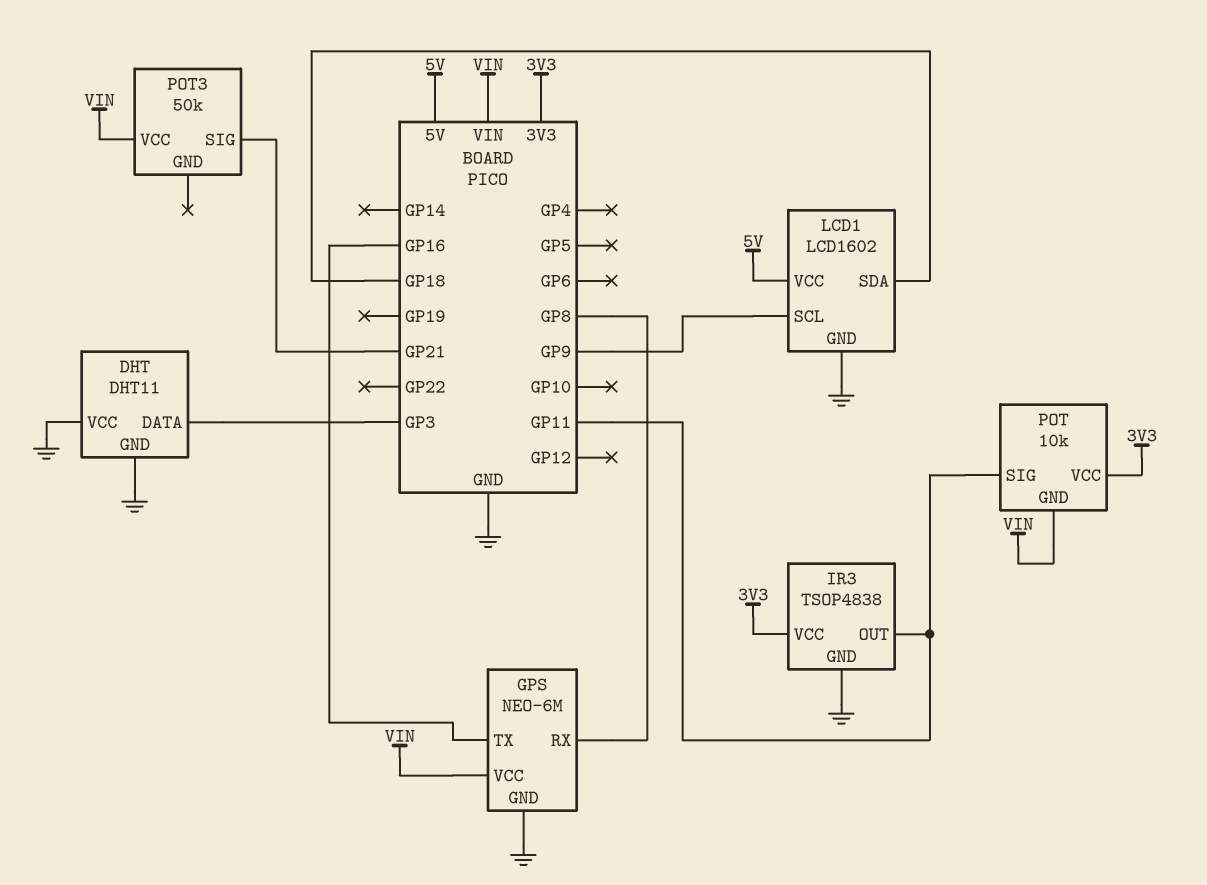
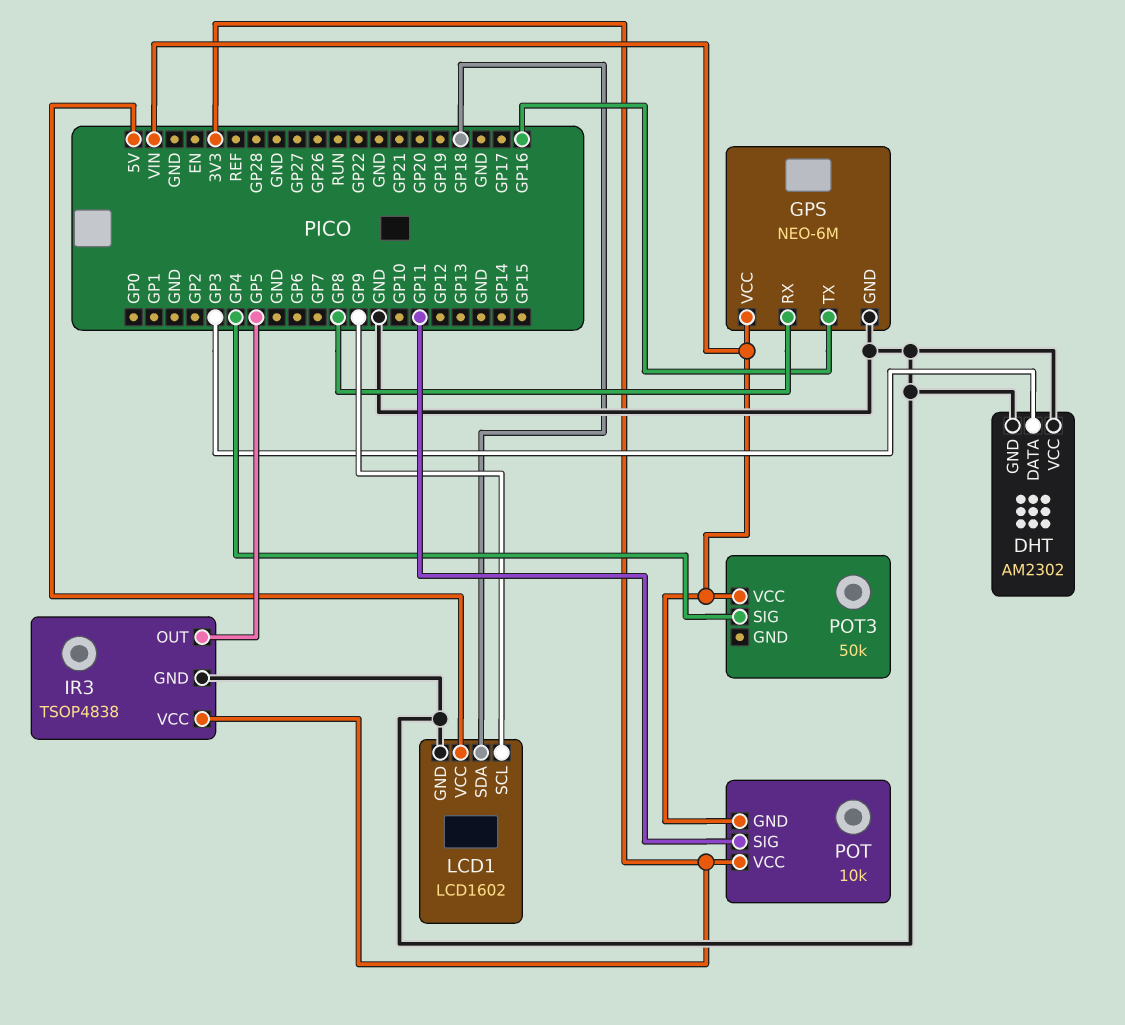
DHT: DHT11 -> AM2302
IR3 pin OUT: GP11 -> GP5
POT3 pin SIG: GP21 -> GP4

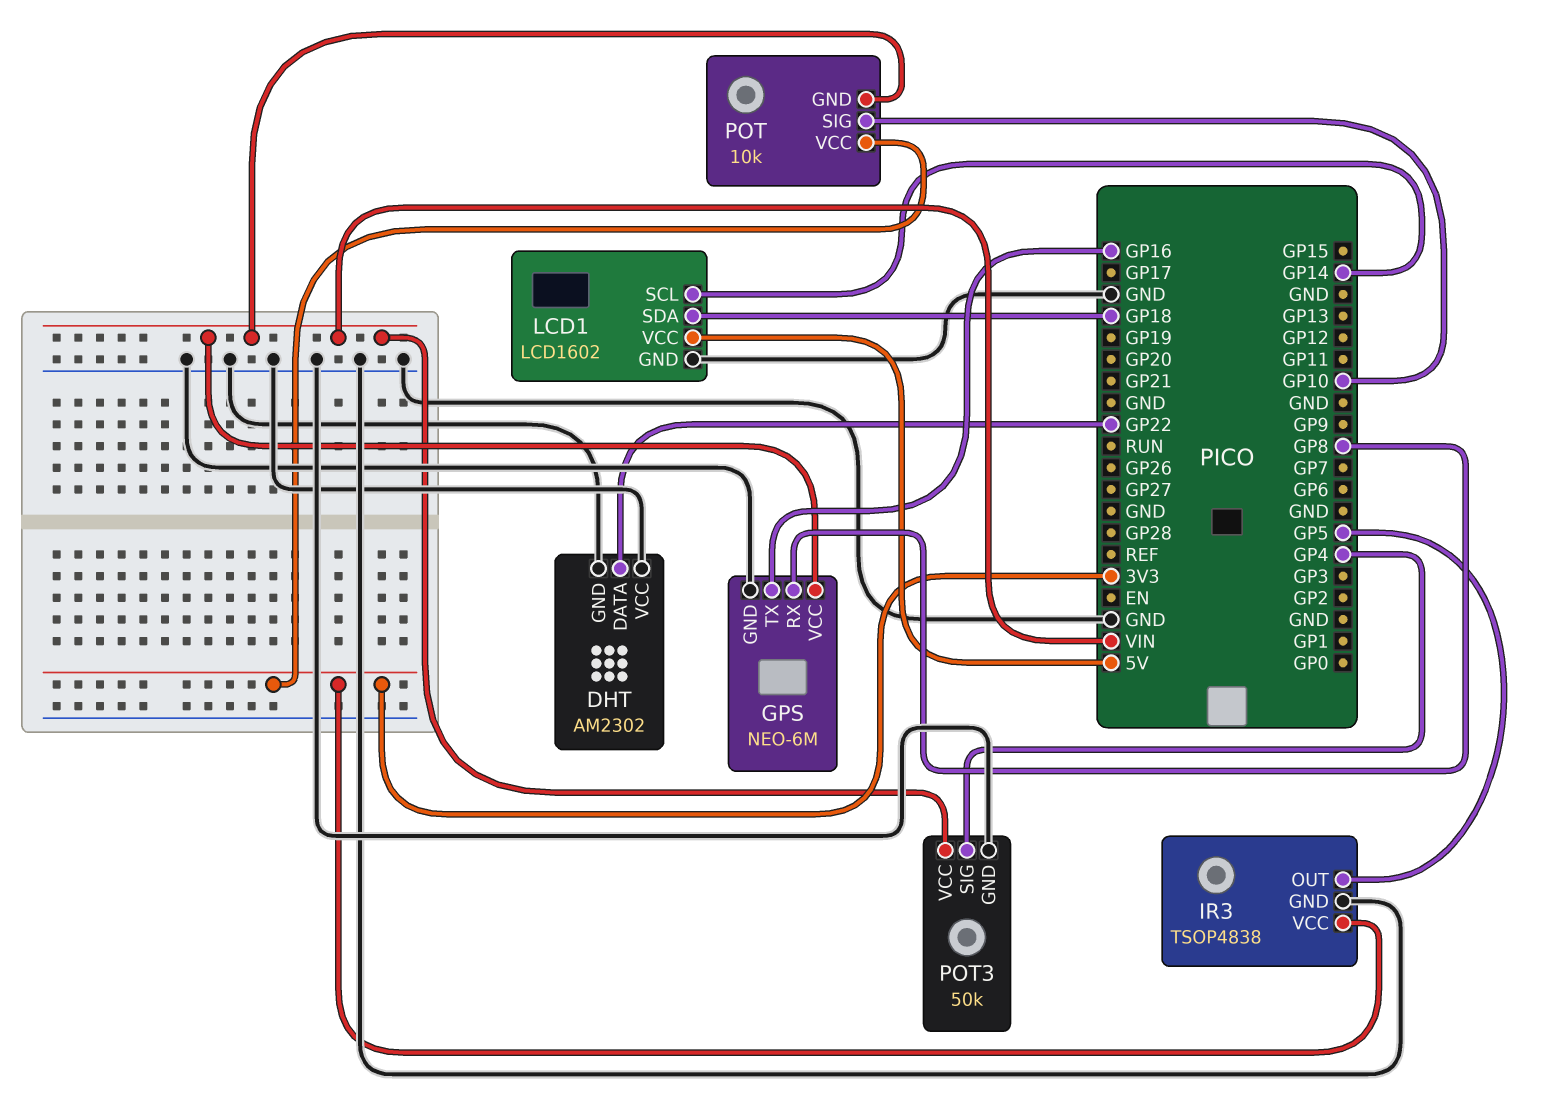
DHT pin DATA: GP3 -> GP22
LCD1 pin SCL: GP9 -> GP14
POT pin SIG: GP11 -> GP10
POT3 pin GND: none -> GND

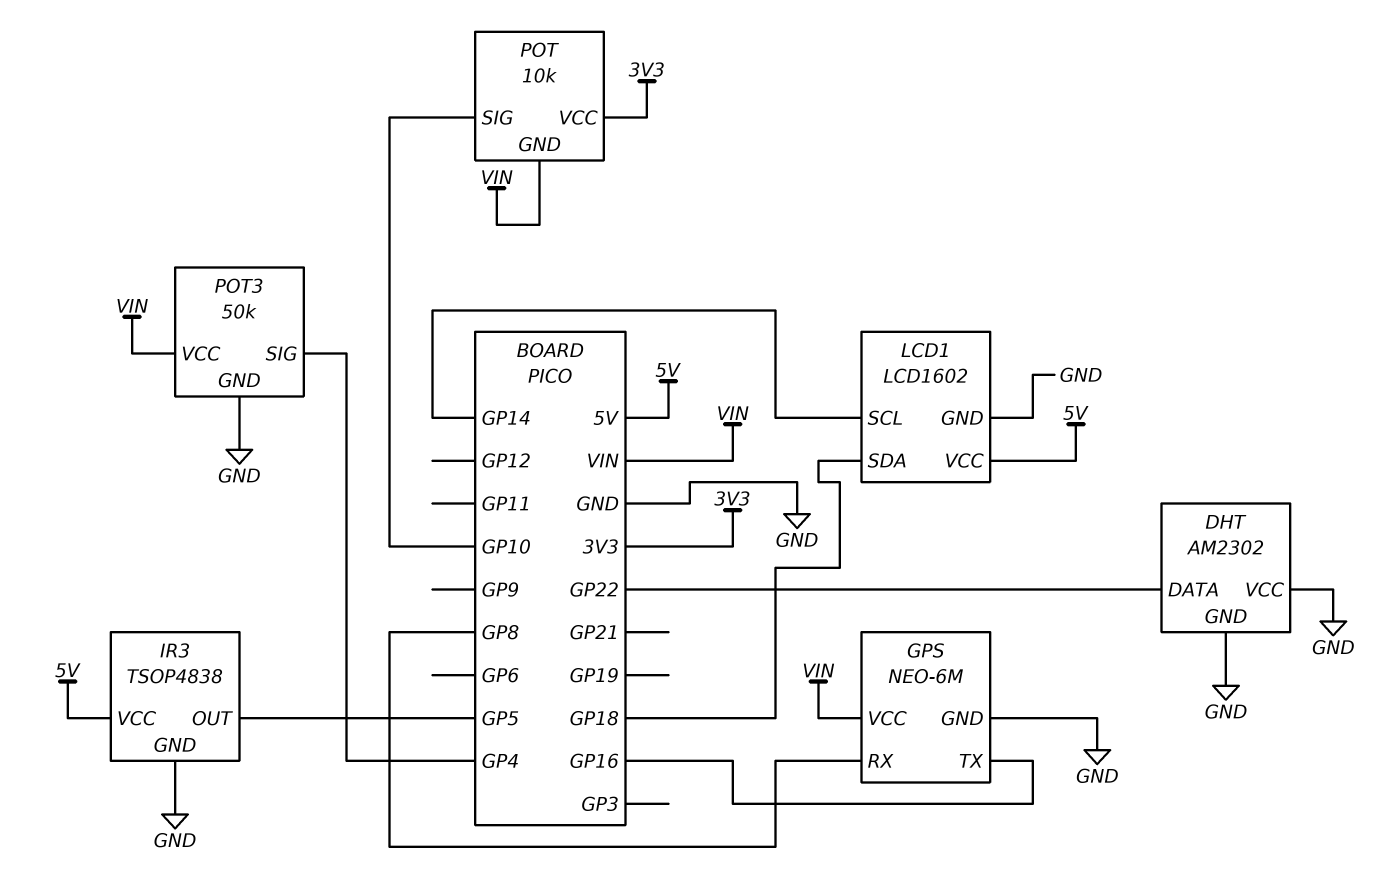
IR3 pin VCC: 3V3 -> 5V

